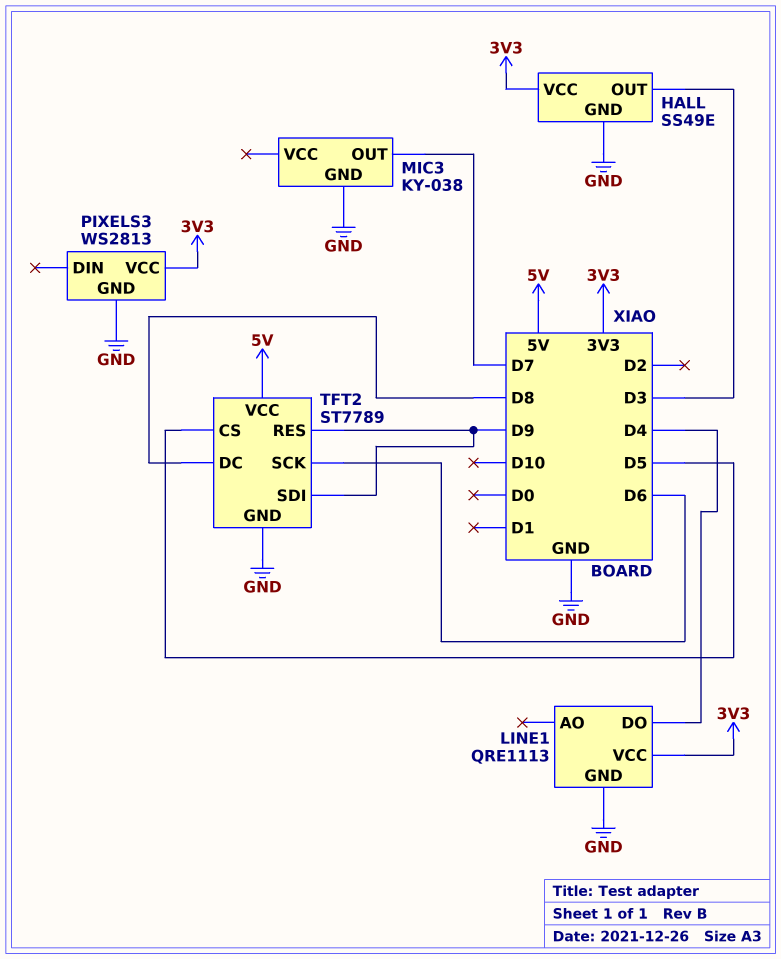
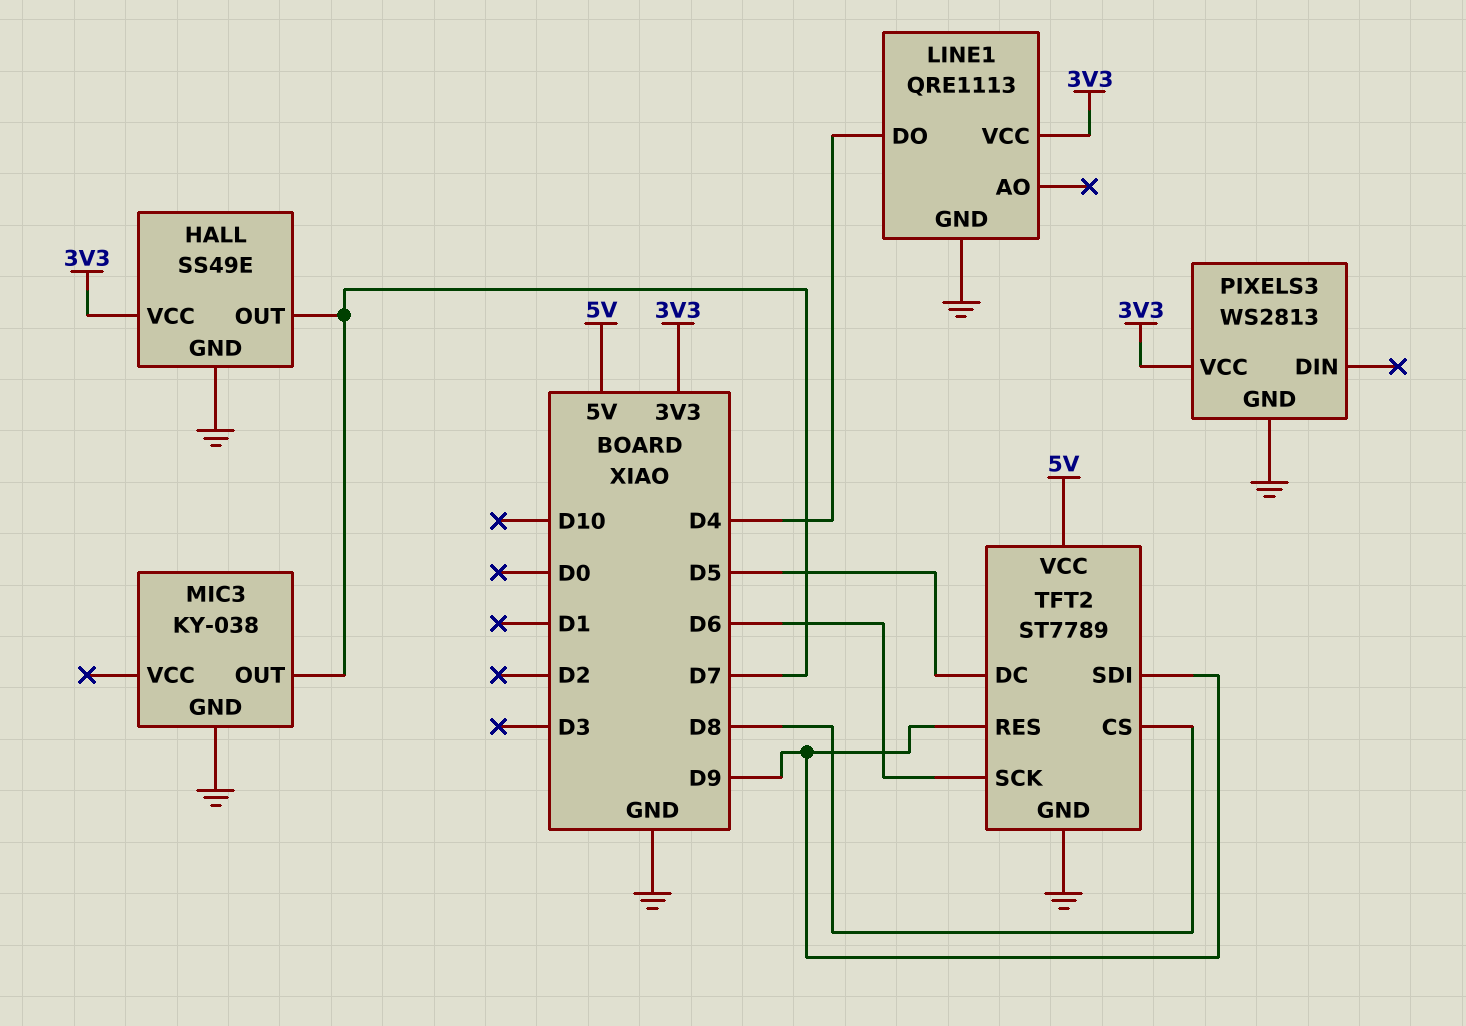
HALL pin OUT: D3 -> D7
TFT2 pin CS: D5 -> D8
TFT2 pin DC: D8 -> D5

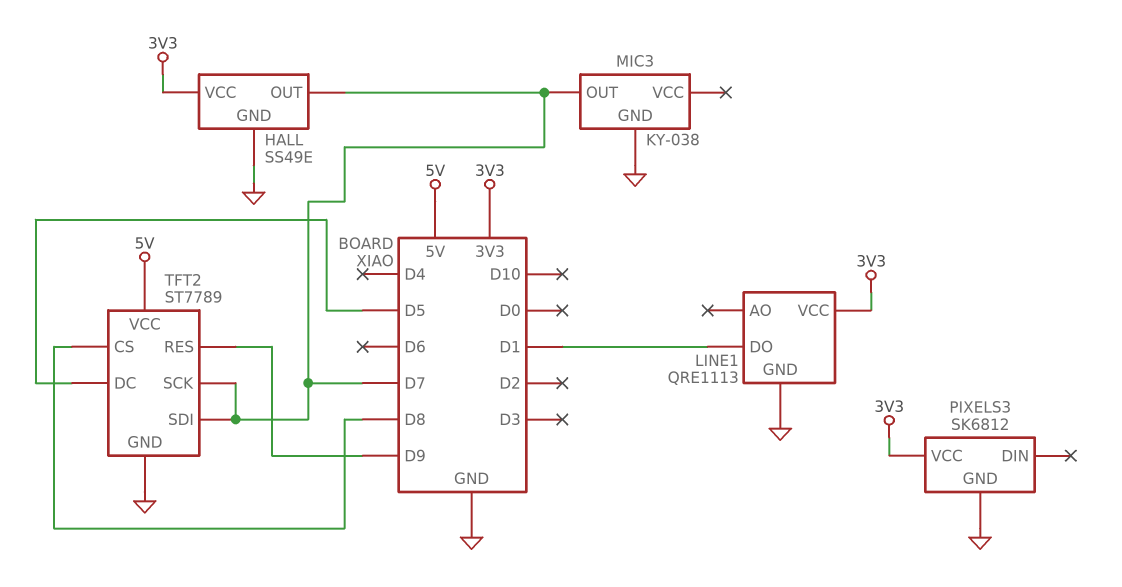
LINE1 pin DO: D4 -> D1
PIXELS3: WS2813 -> SK6812
TFT2 pin SCK: D6 -> D7
TFT2 pin SDI: D9 -> D7

